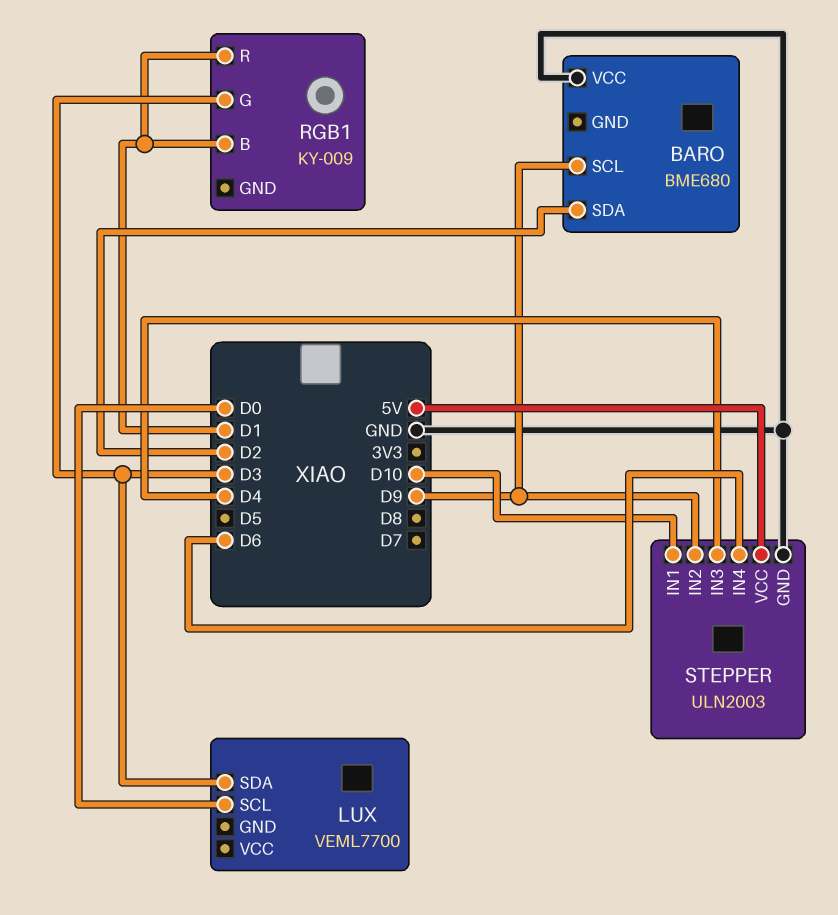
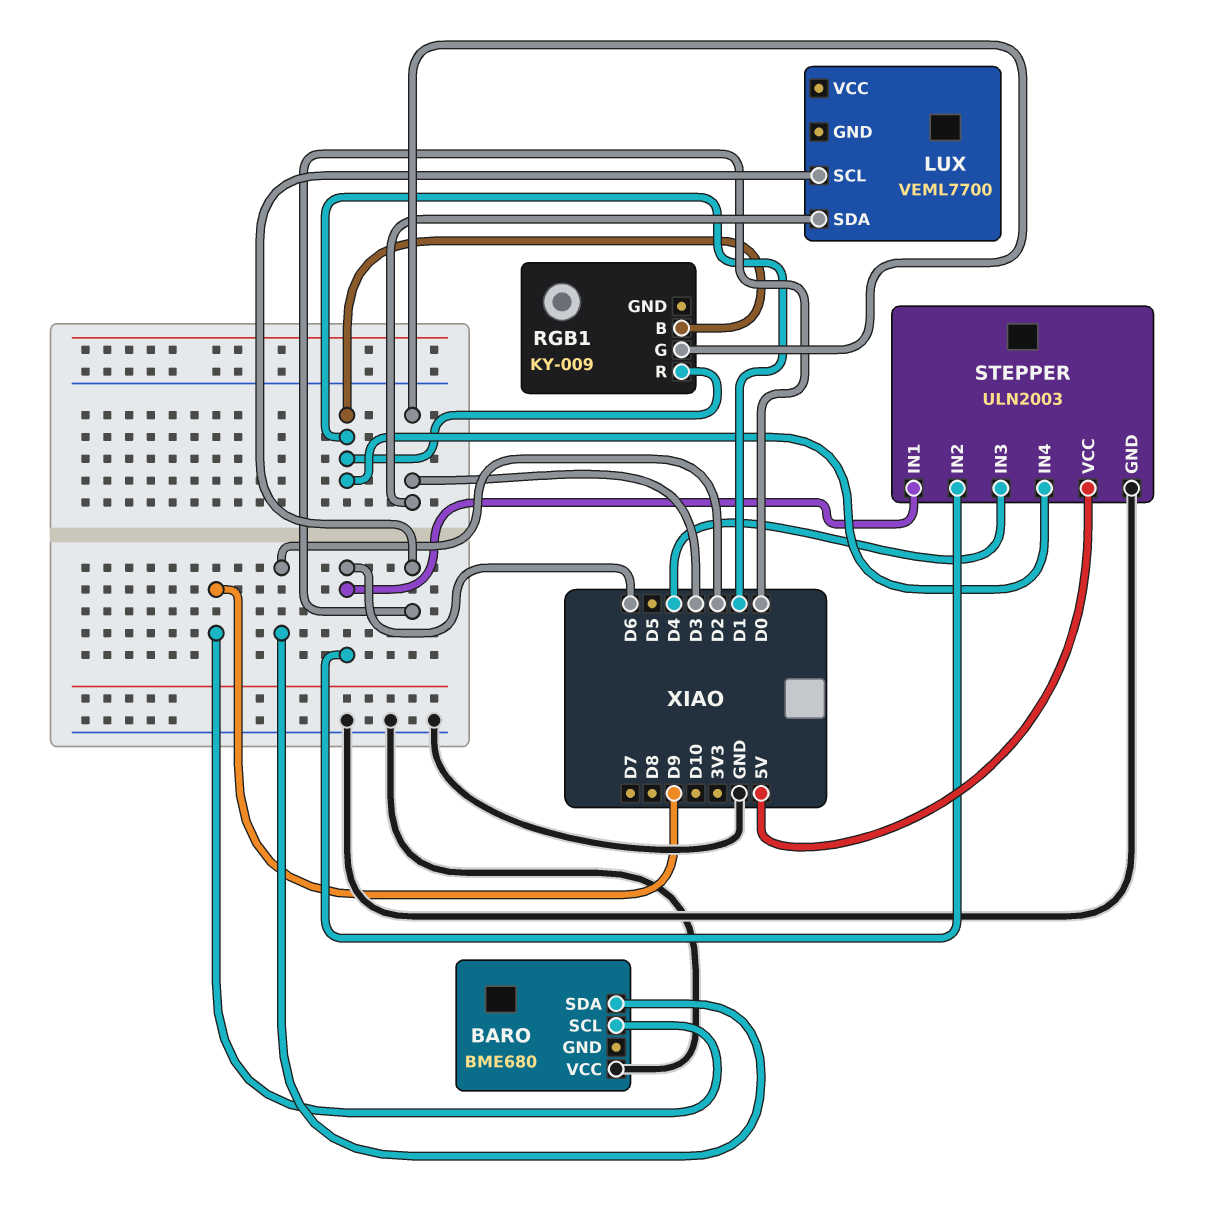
STEPPER pin IN1: D10 -> D6
STEPPER pin IN2: D9 -> D6
STEPPER pin IN4: D6 -> D1

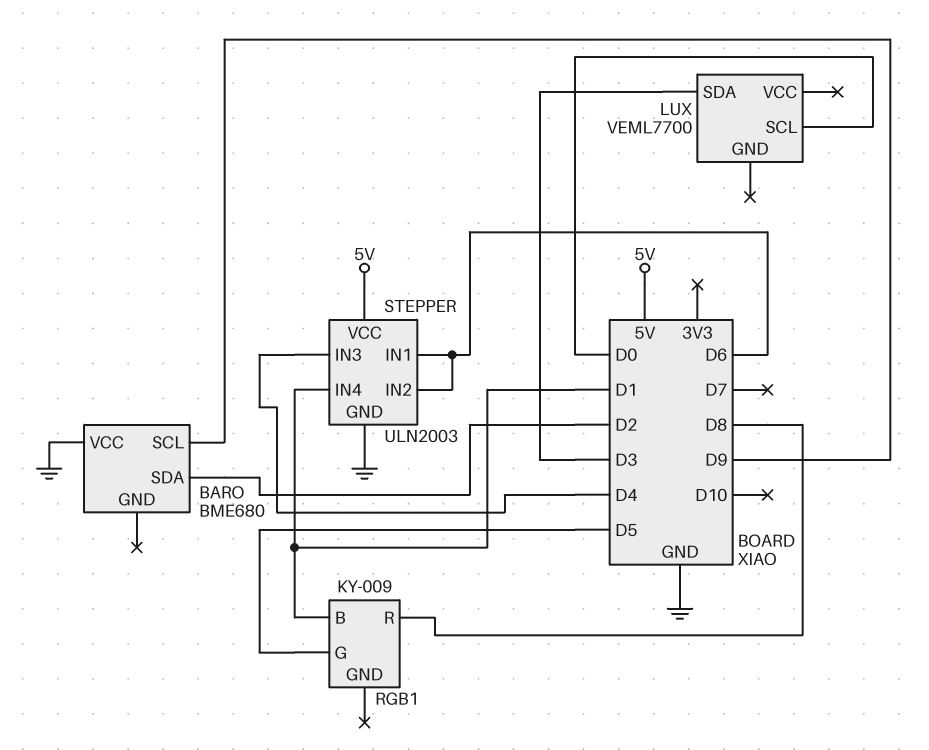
RGB1 pin G: D3 -> D5
RGB1 pin R: D1 -> D8

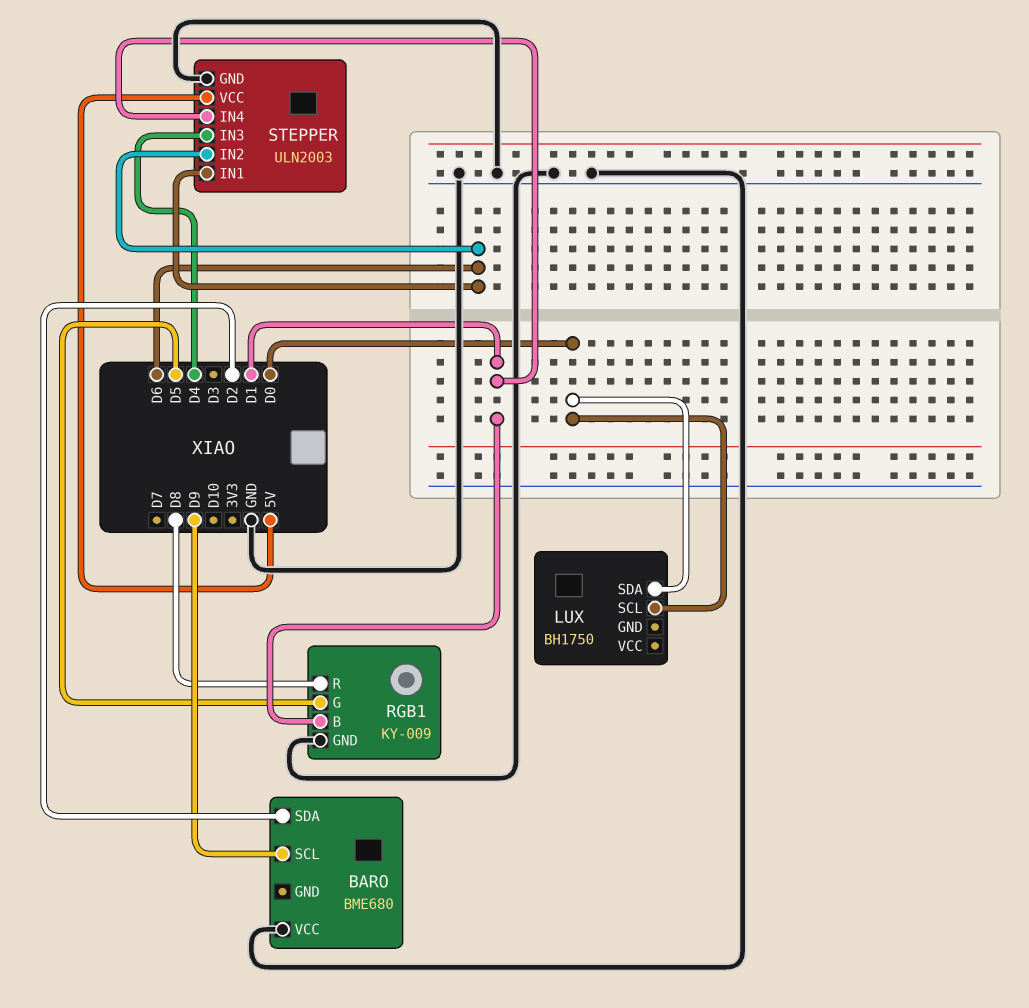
LUX: VEML7700 -> BH1750
LUX pin SDA: D3 -> D0
RGB1 pin GND: none -> GND

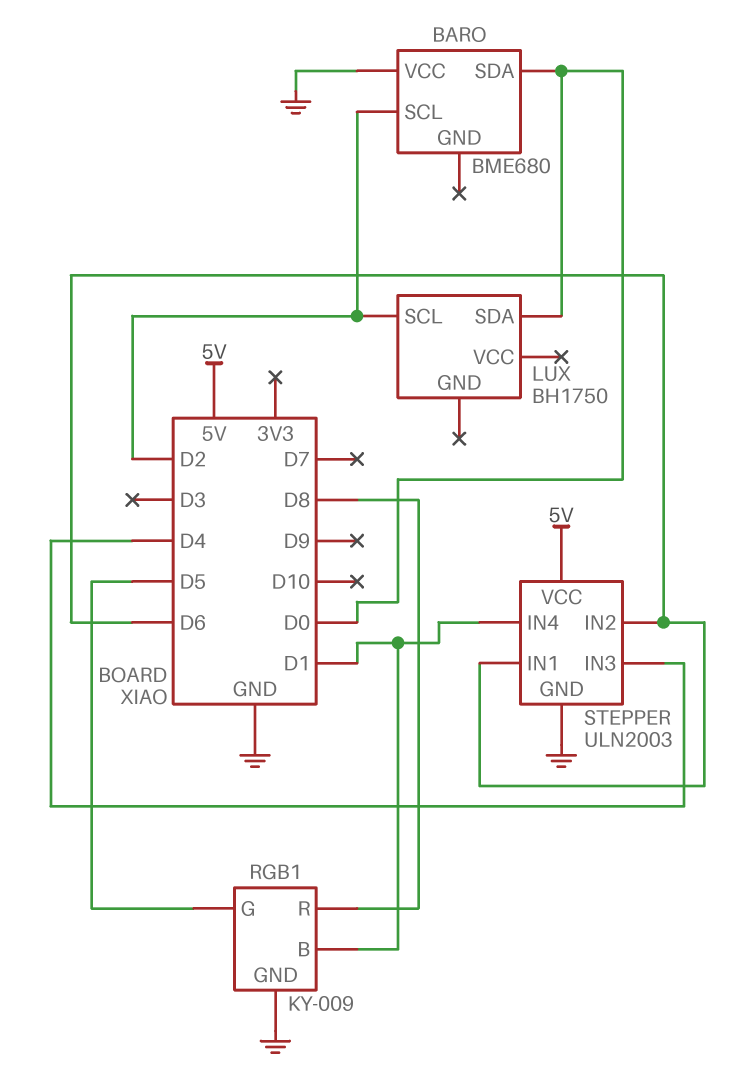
BARO pin SCL: D9 -> D2
BARO pin SDA: D2 -> D0
LUX pin SCL: D0 -> D2

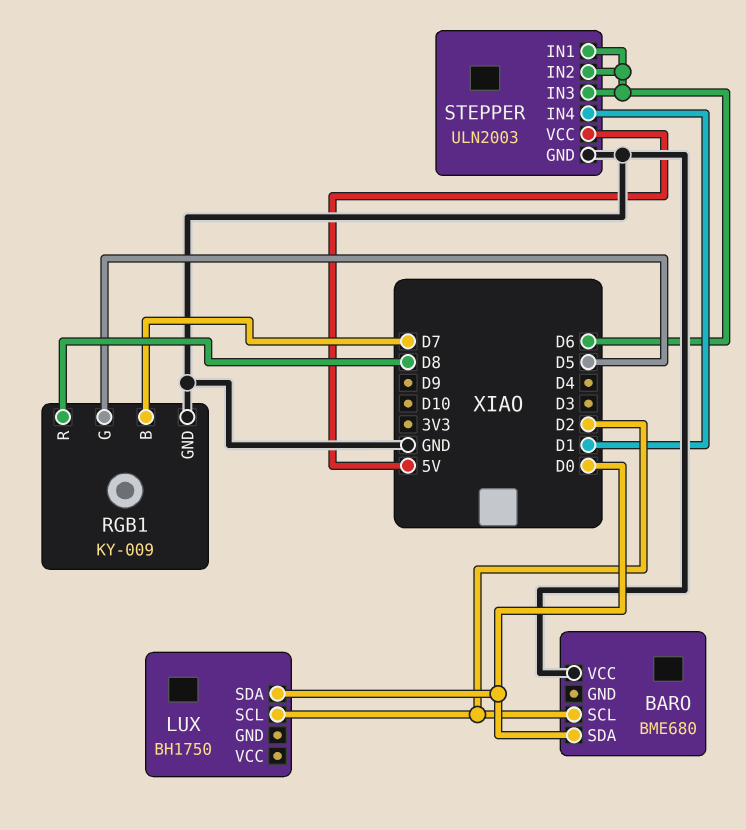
RGB1 pin B: D1 -> D7
STEPPER pin IN3: D4 -> D6

